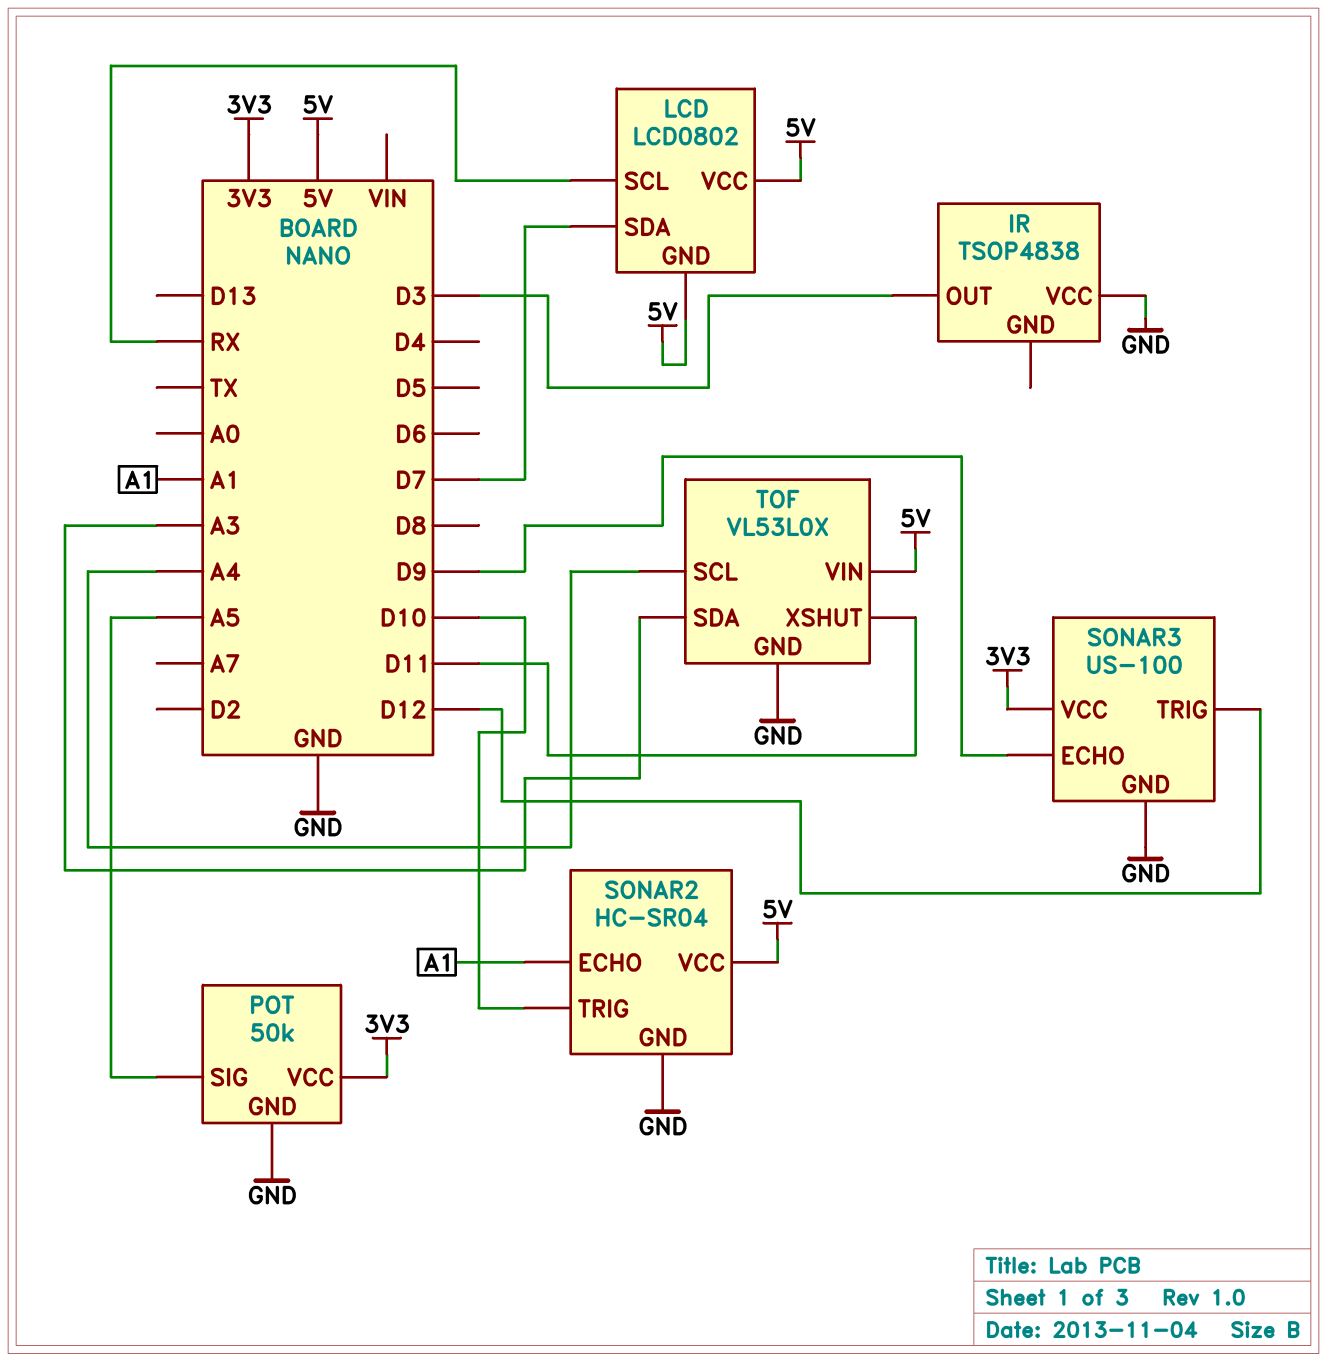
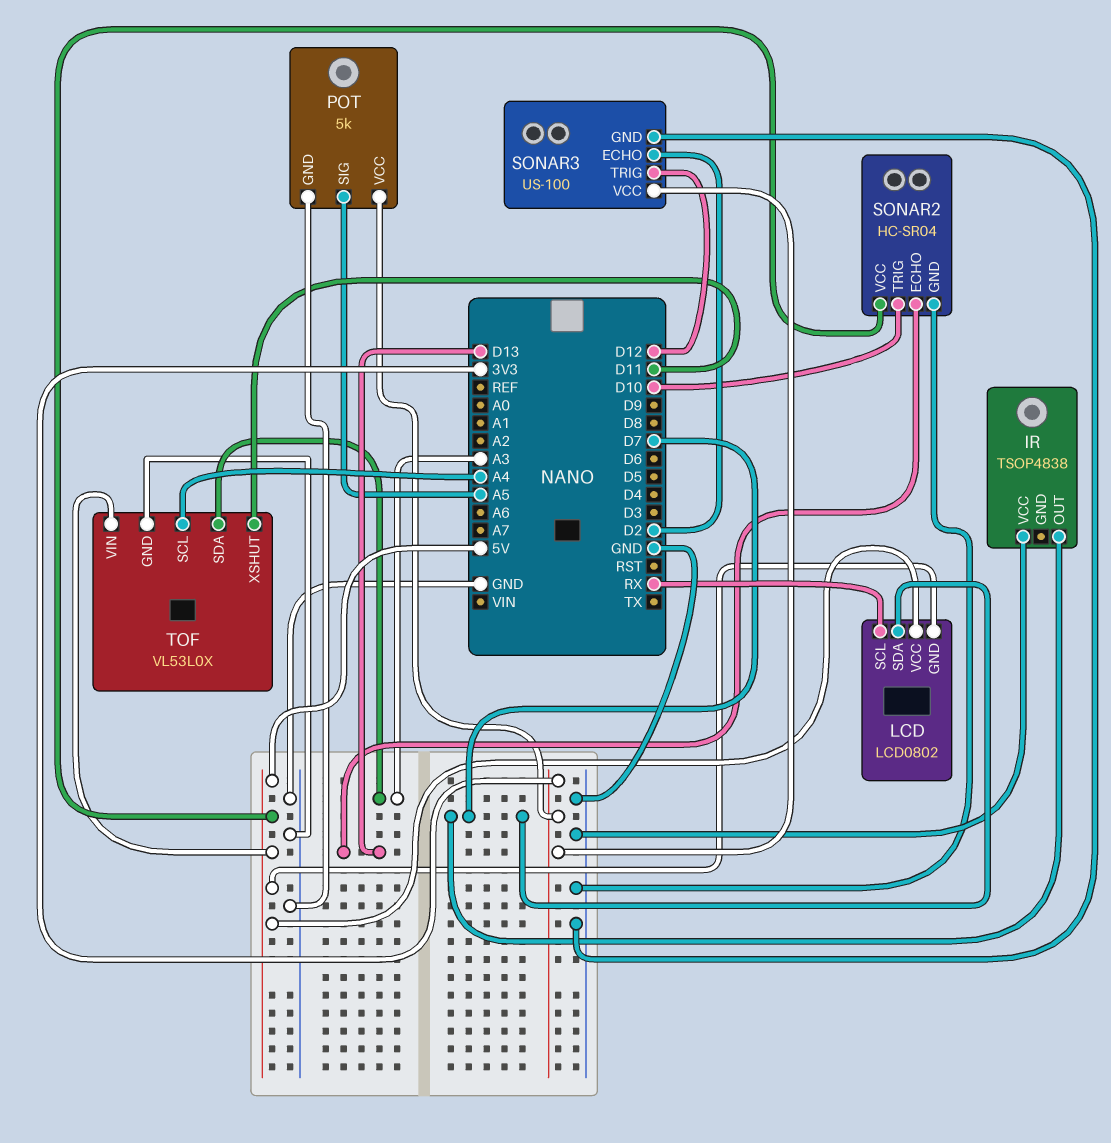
IR pin OUT: D3 -> D7
POT: 50k -> 5k
SONAR2 pin ECHO: A1 -> D13
SONAR3 pin ECHO: D9 -> D2

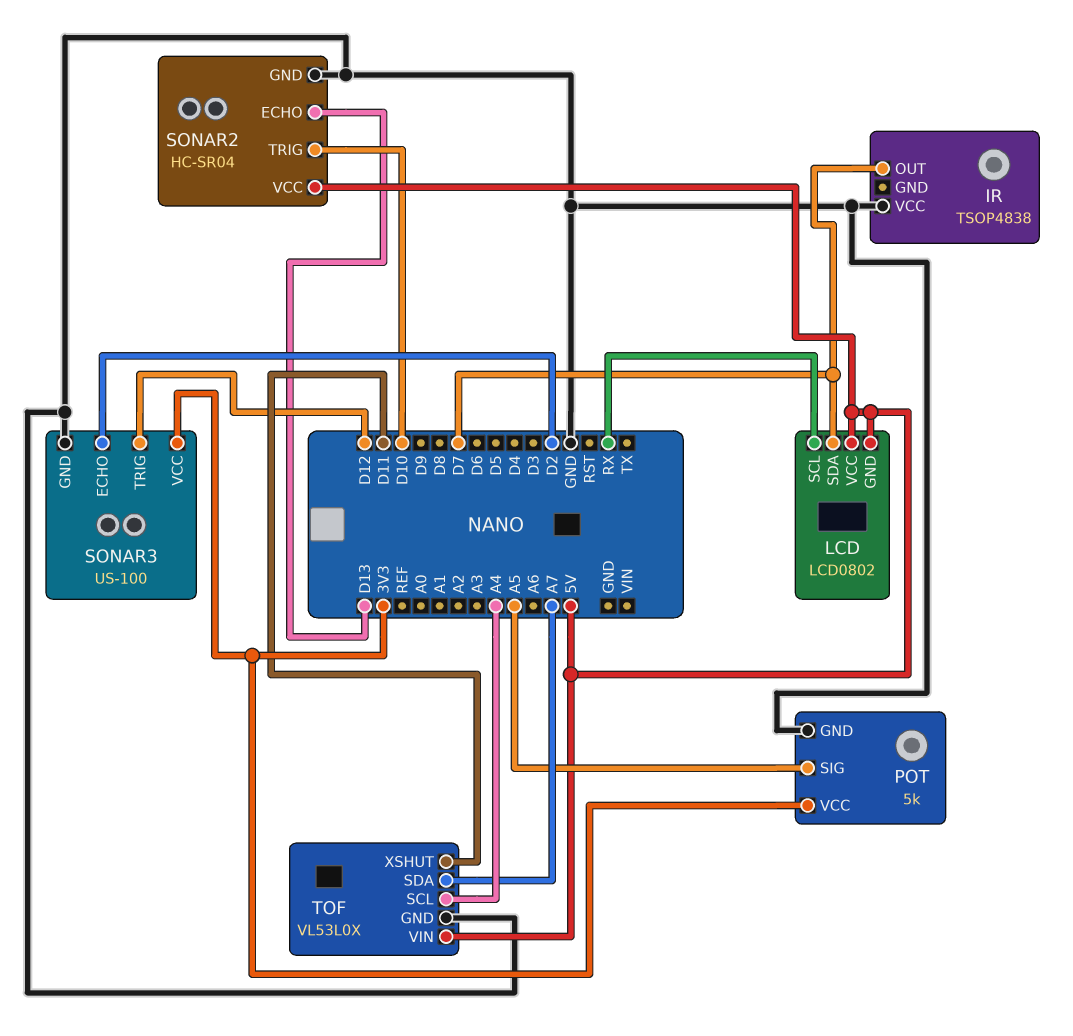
TOF pin SDA: A3 -> A7

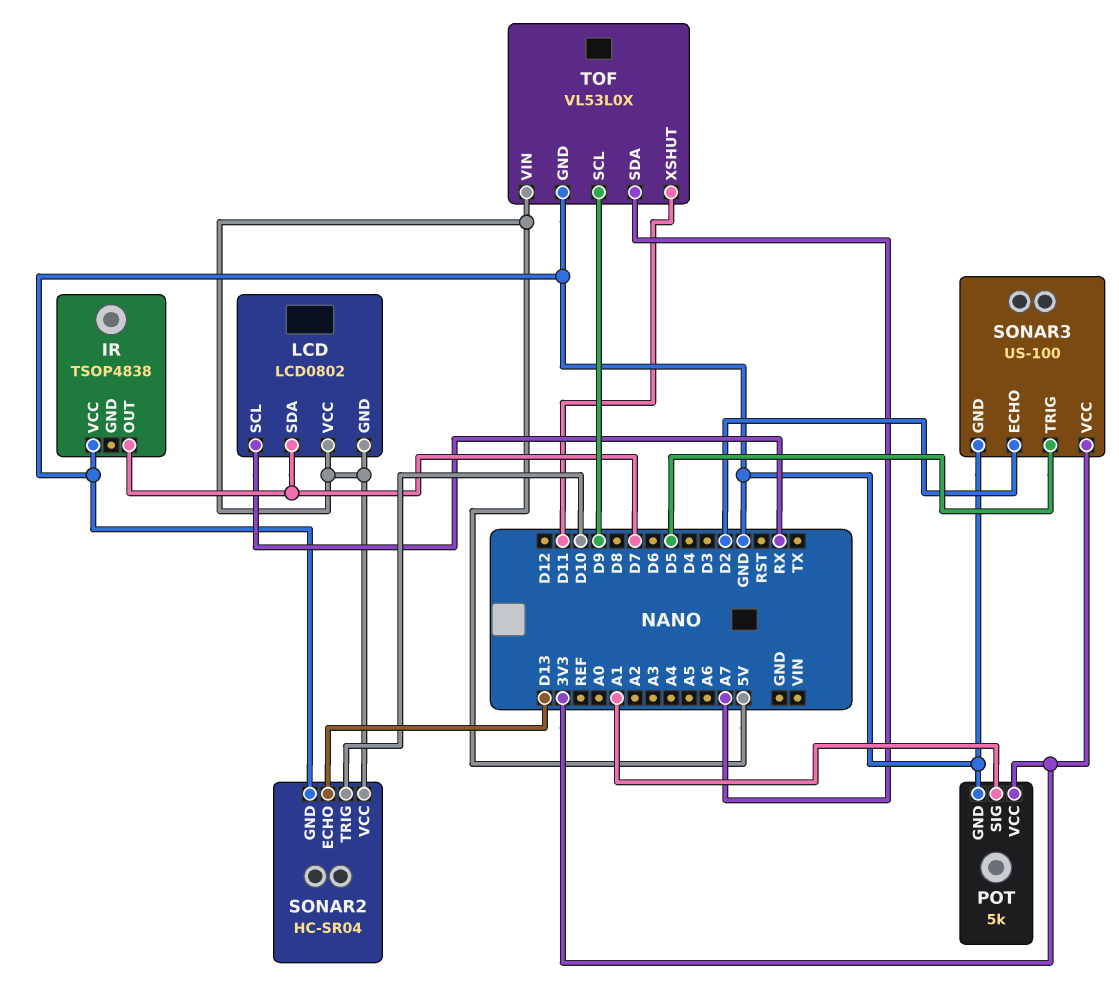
POT pin SIG: A5 -> A1
SONAR3 pin TRIG: D12 -> D5
TOF pin SCL: A4 -> D9

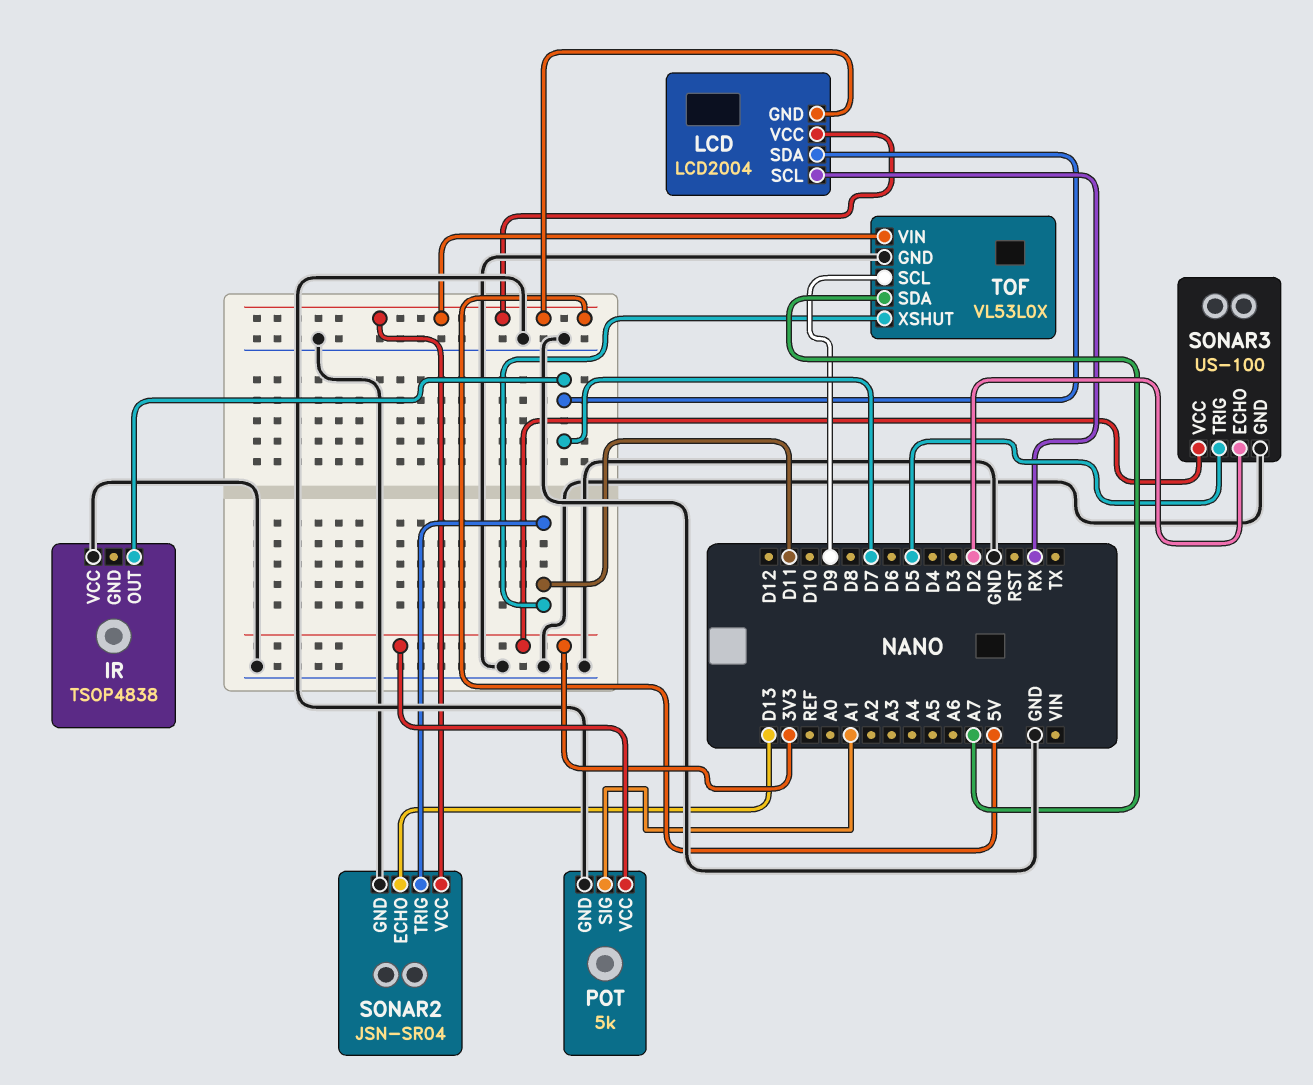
LCD: LCD0802 -> LCD2004
SONAR2: HC-SR04 -> JSN-SR04
SONAR2 pin TRIG: D10 -> D11

